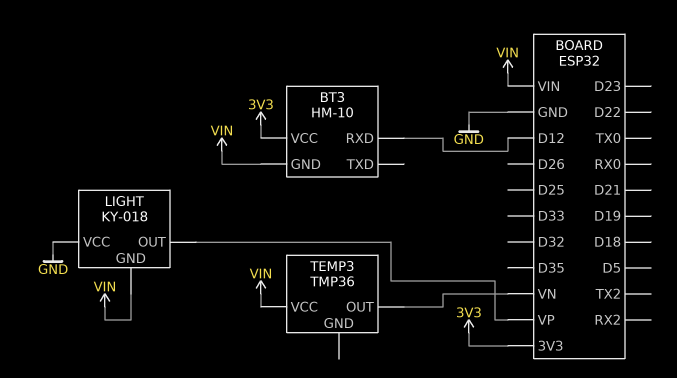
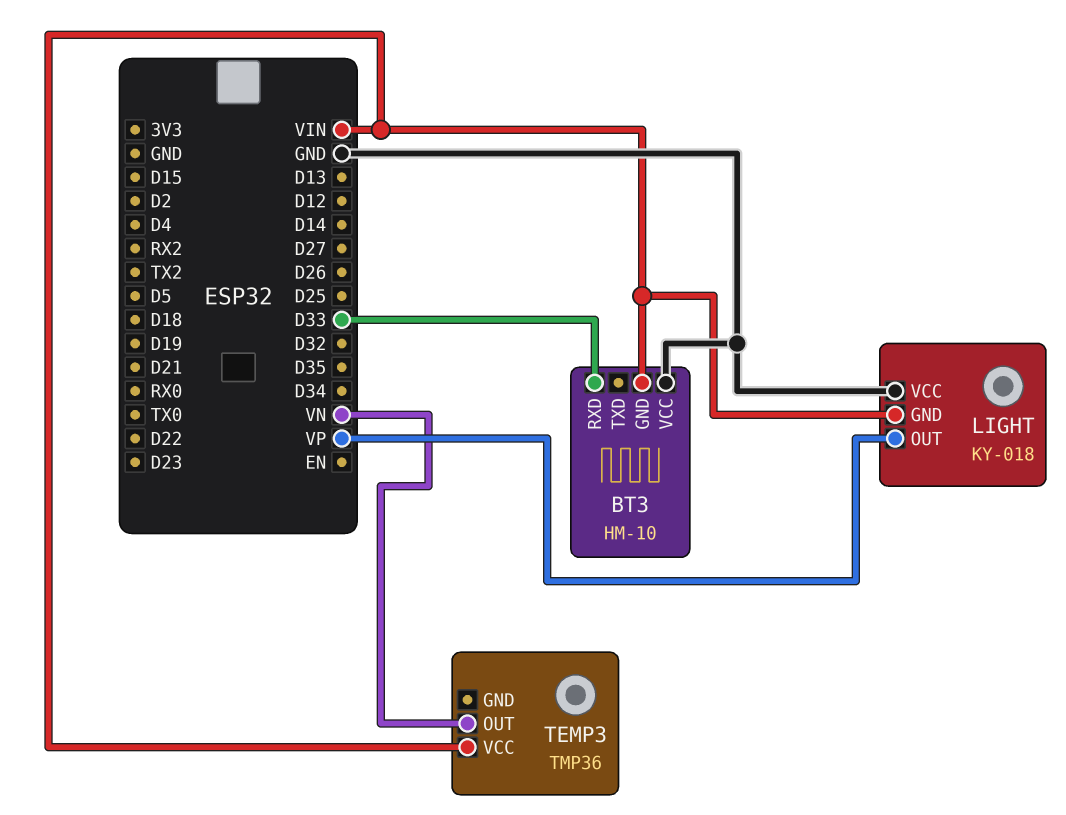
BT3 pin RXD: D12 -> D33
BT3 pin VCC: 3V3 -> GND

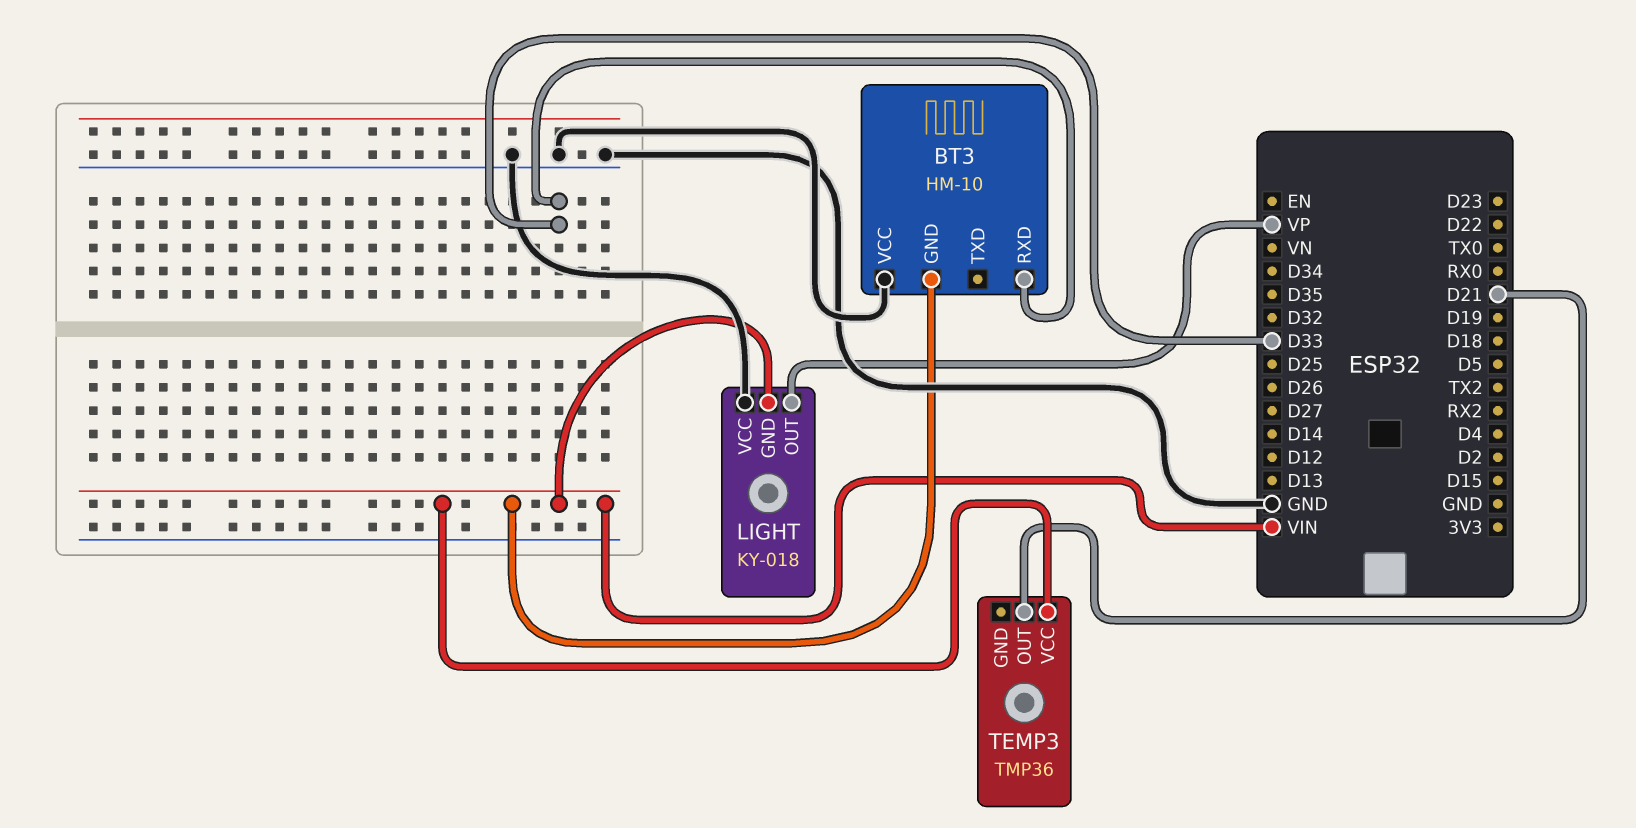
TEMP3 pin OUT: VN -> D21

